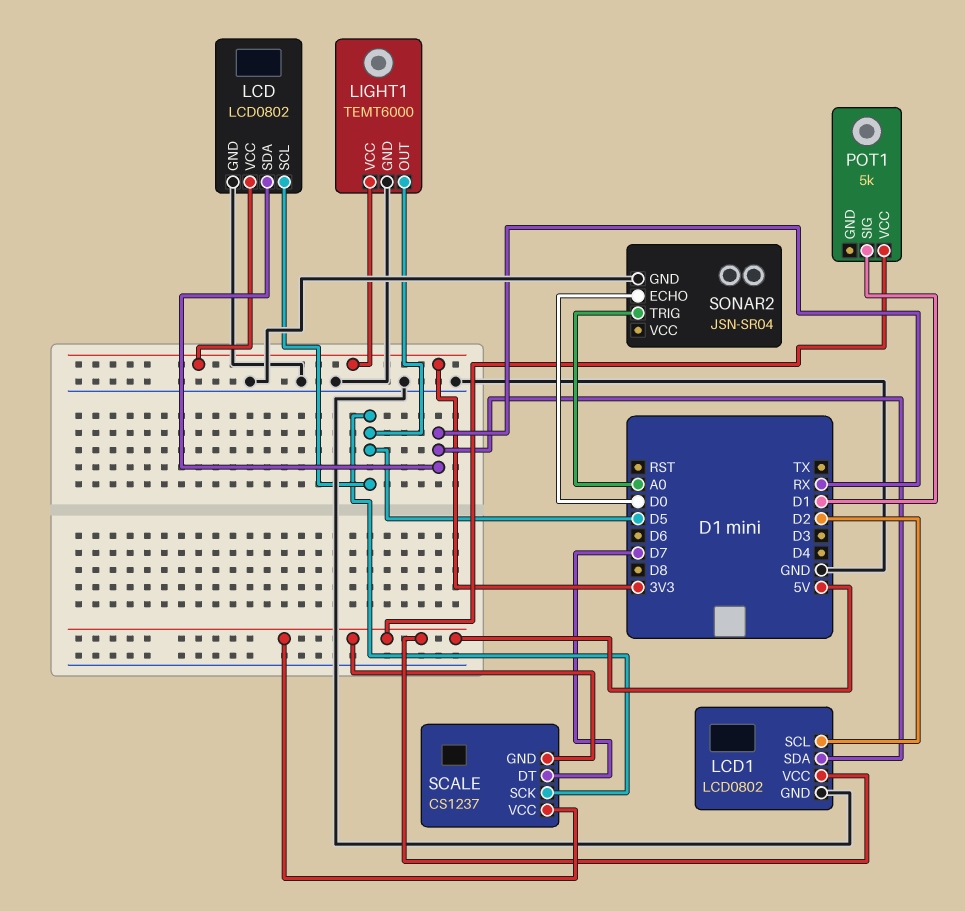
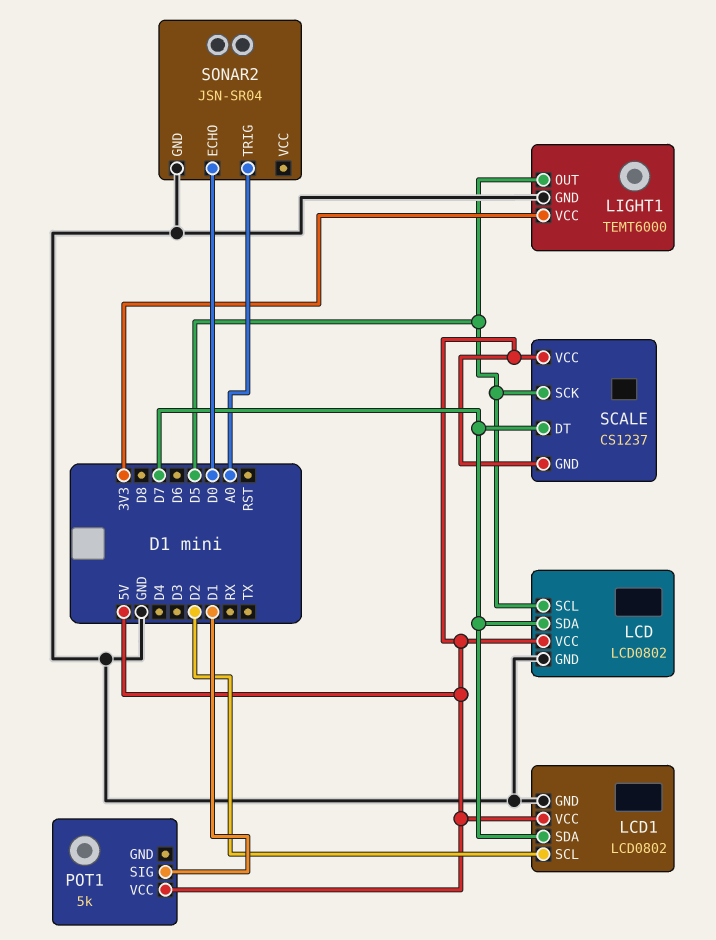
LCD pin SDA: RX -> D7
LCD pin VCC: 3V3 -> 5V
LCD1 pin SDA: RX -> D7

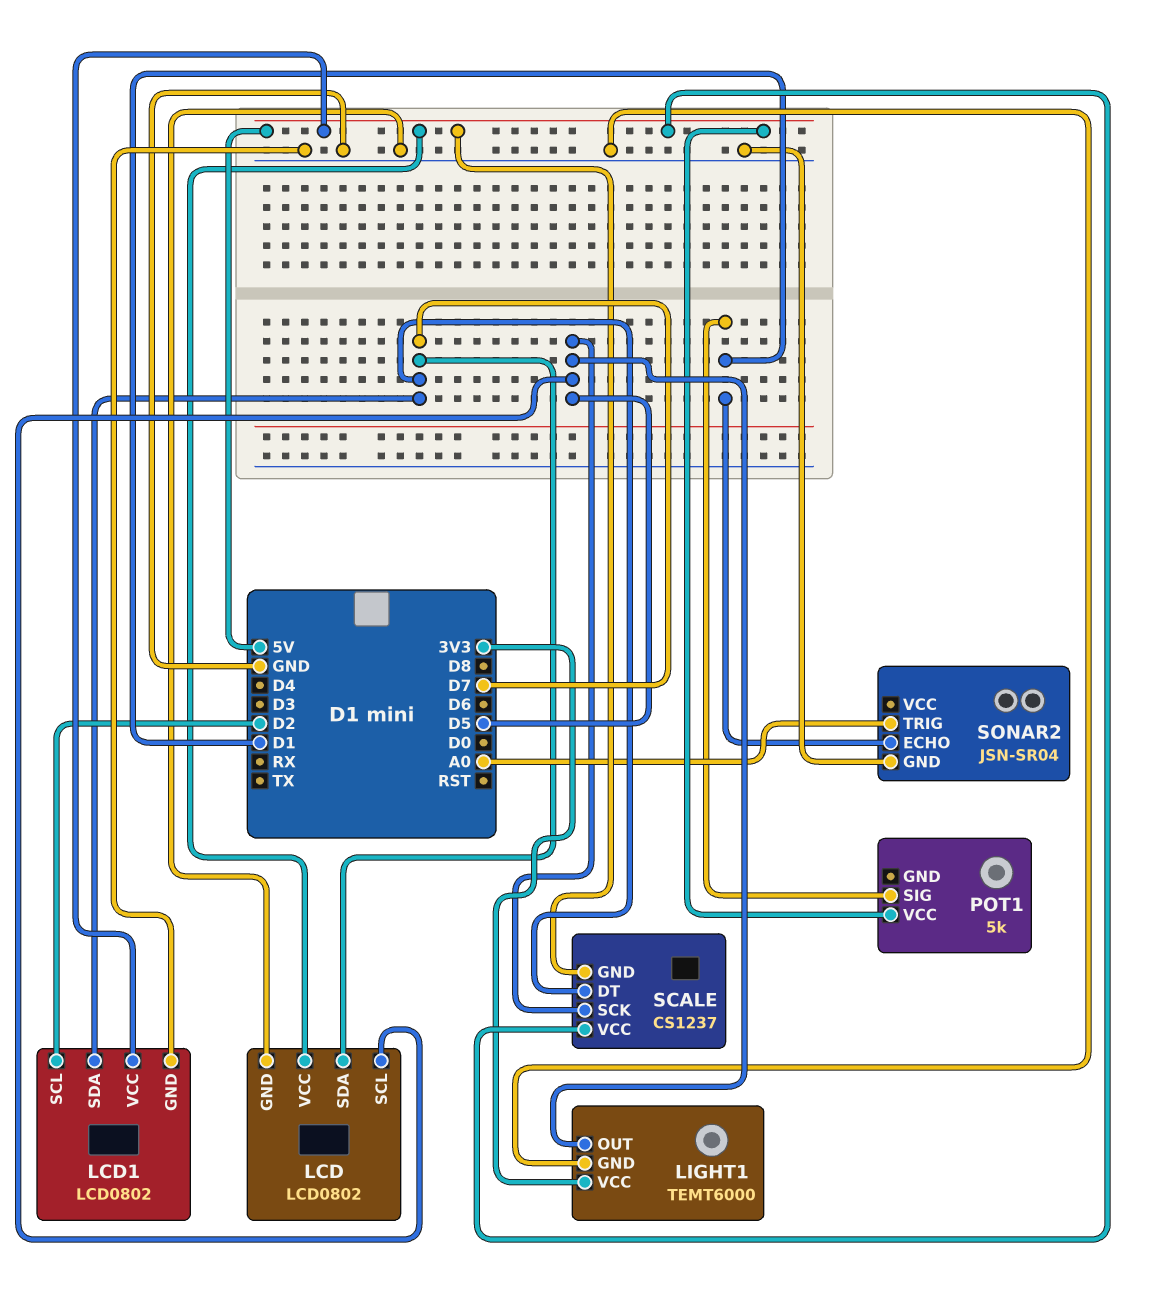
SONAR2 pin ECHO: D0 -> D1

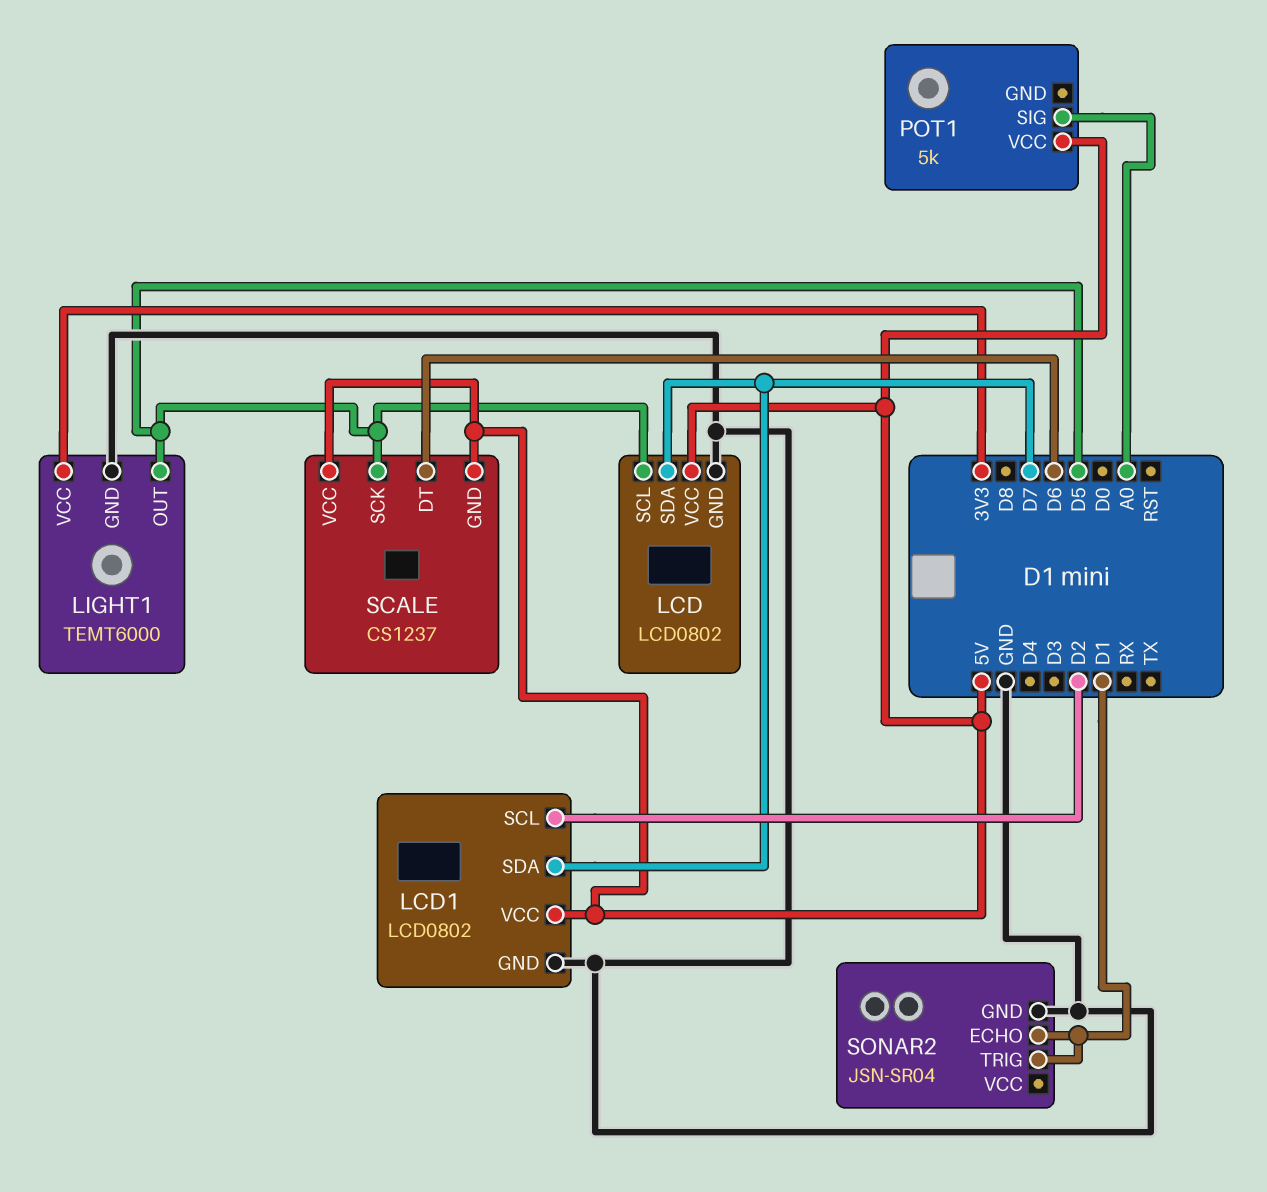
POT1 pin SIG: D1 -> A0
SCALE pin DT: D7 -> D6
SONAR2 pin TRIG: A0 -> D1

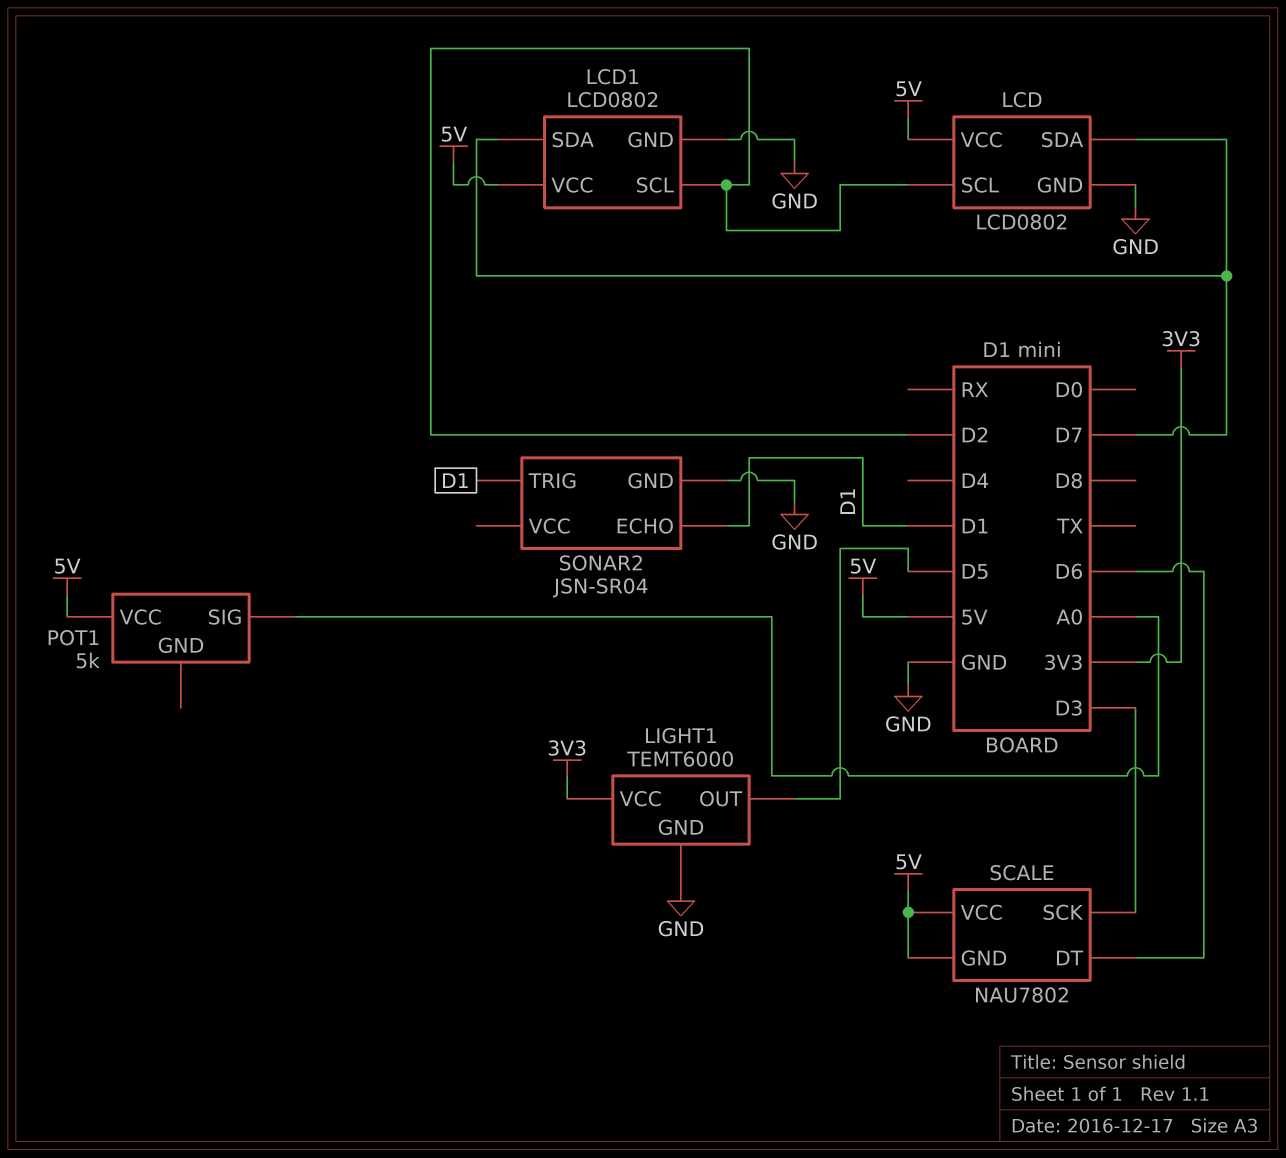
LCD pin SCL: D5 -> D2
SCALE: CS1237 -> NAU7802
SCALE pin SCK: D5 -> D3

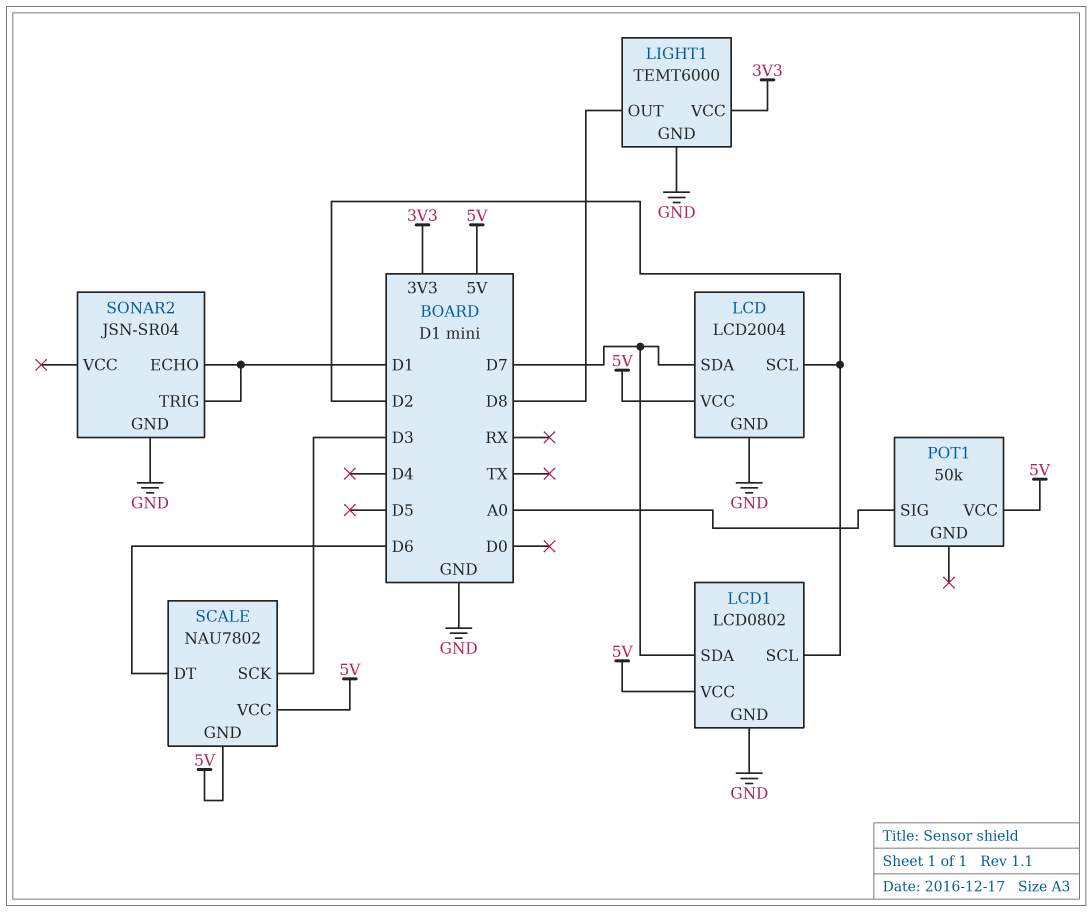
LCD: LCD0802 -> LCD2004
LIGHT1 pin OUT: D5 -> D8
POT1: 5k -> 50k

